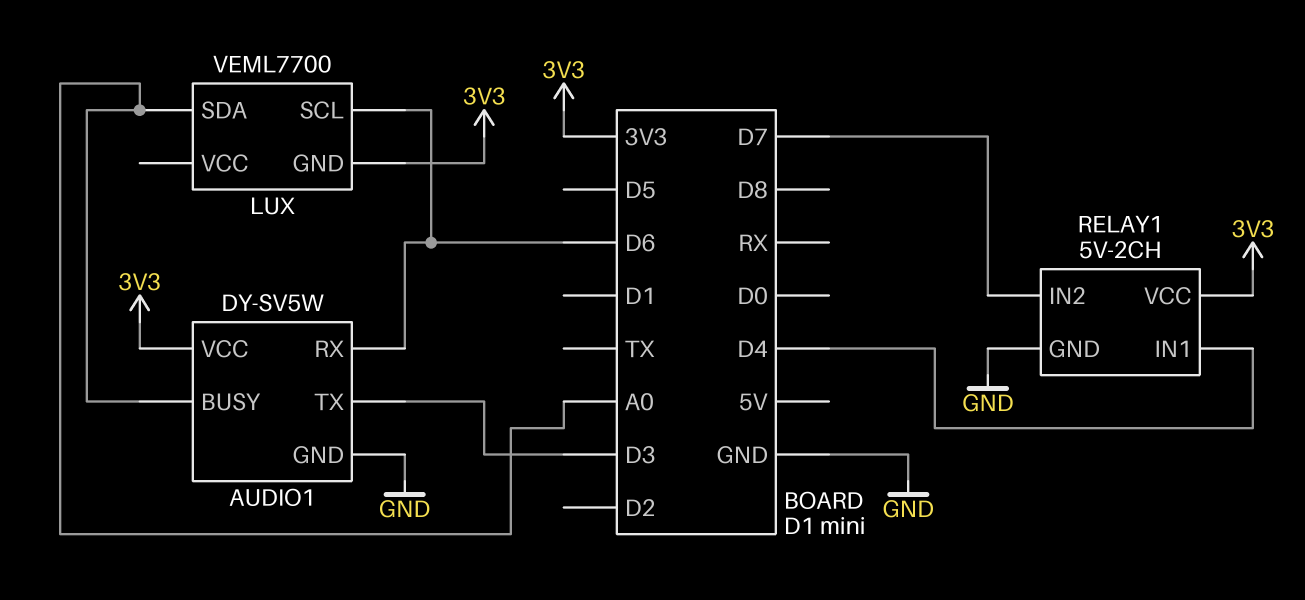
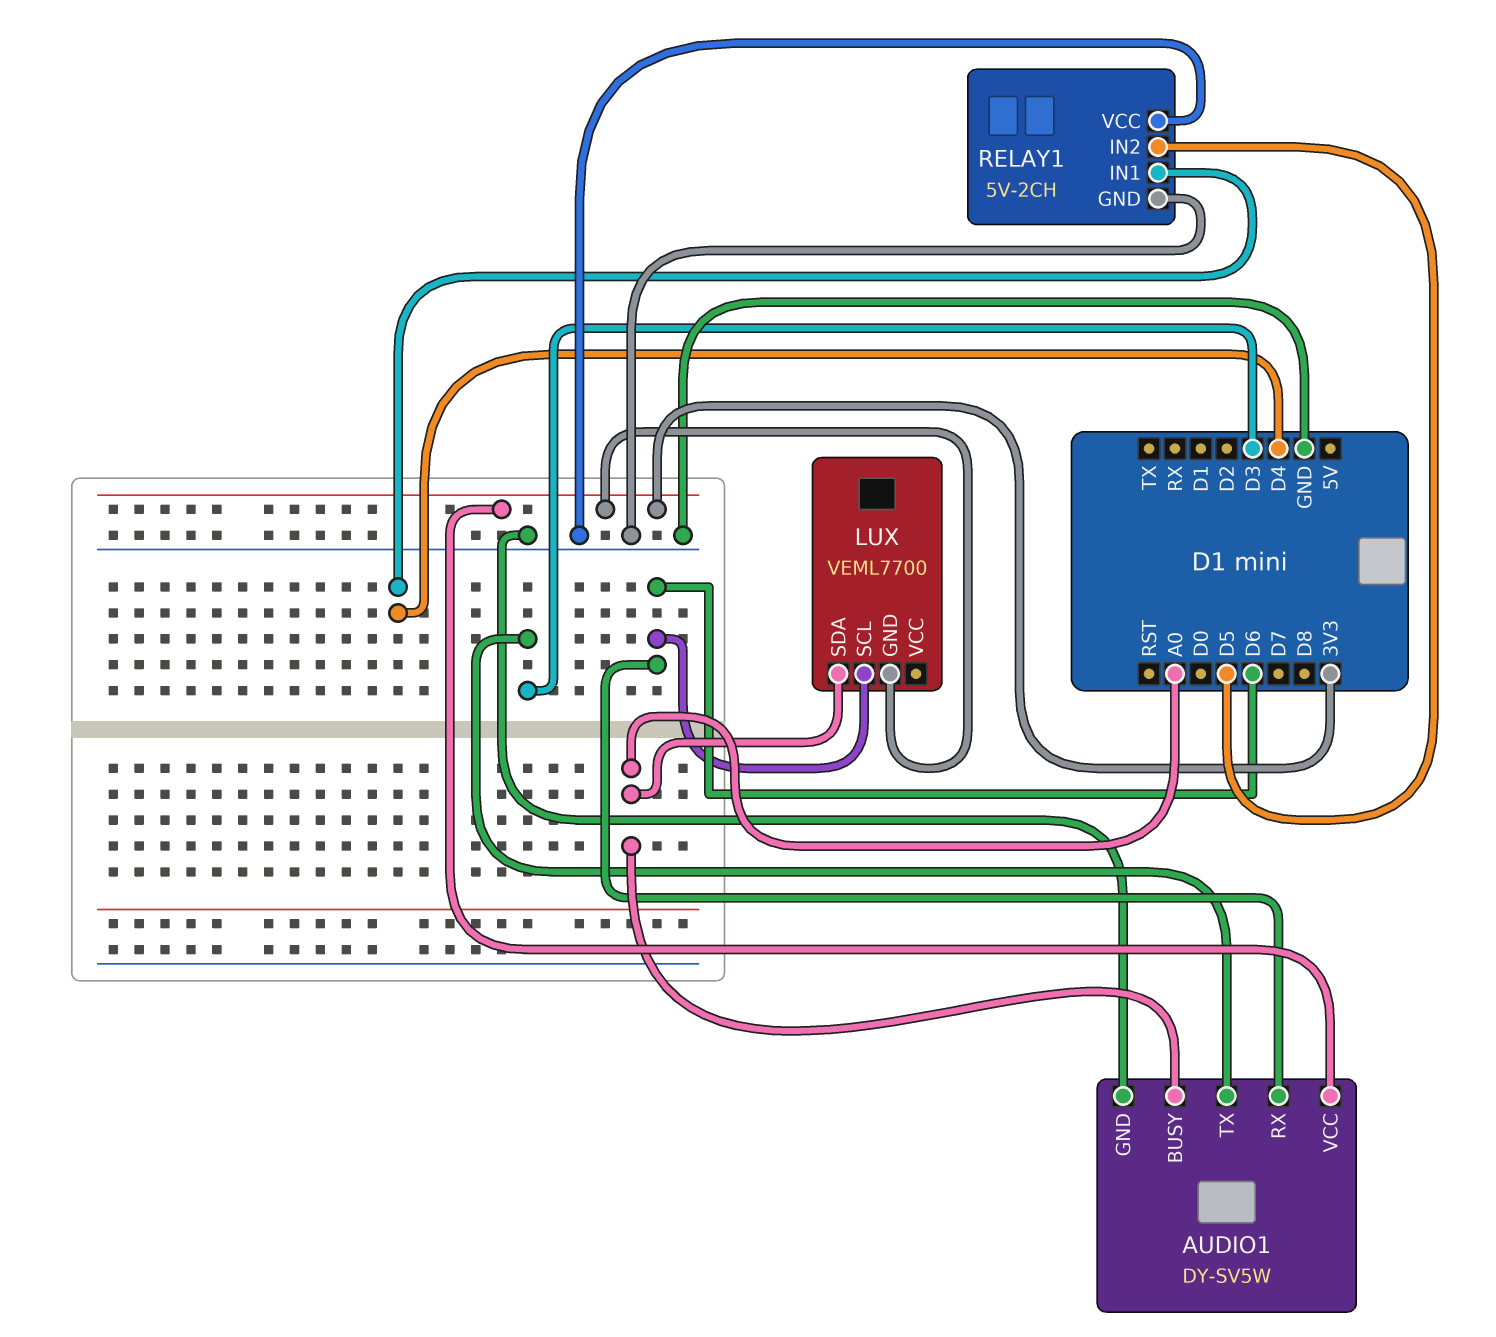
RELAY1 pin IN2: D7 -> D5
RELAY1 pin VCC: 3V3 -> GND

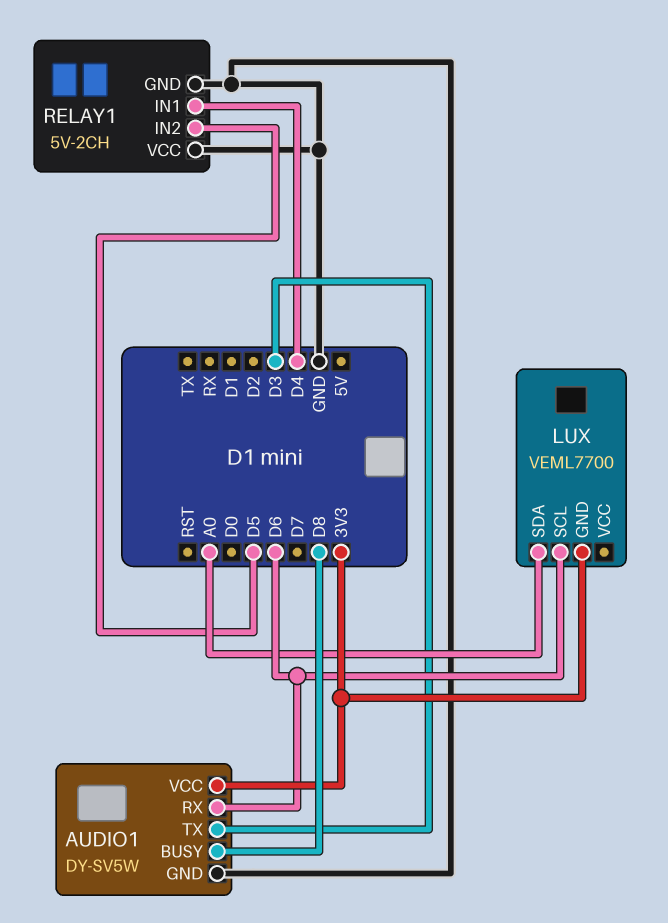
AUDIO1 pin BUSY: A0 -> D8

